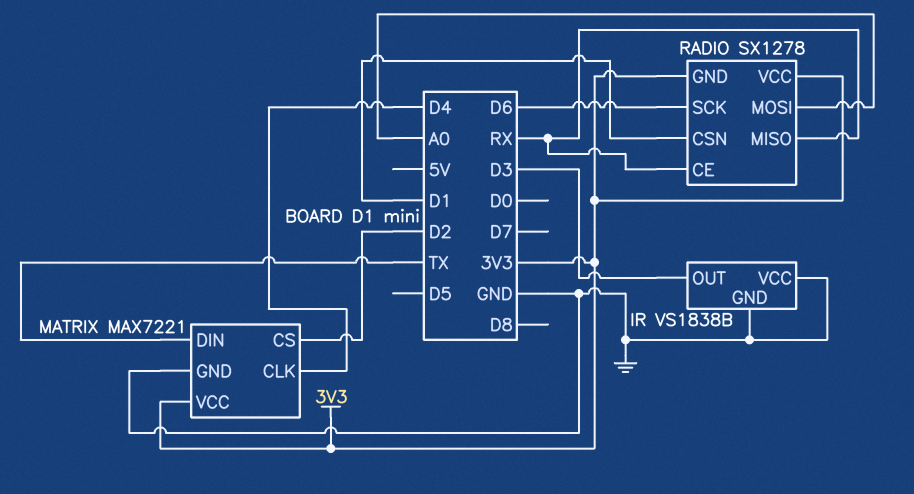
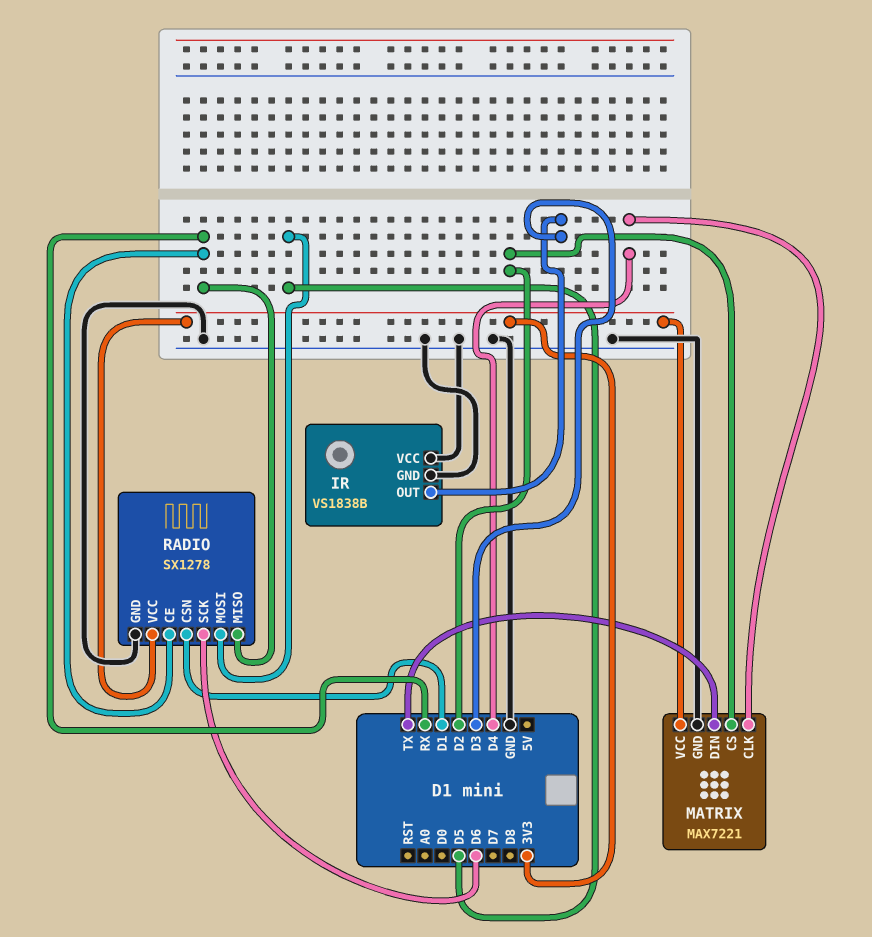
RADIO pin GND: 3V3 -> GND
RADIO pin MOSI: A0 -> D5

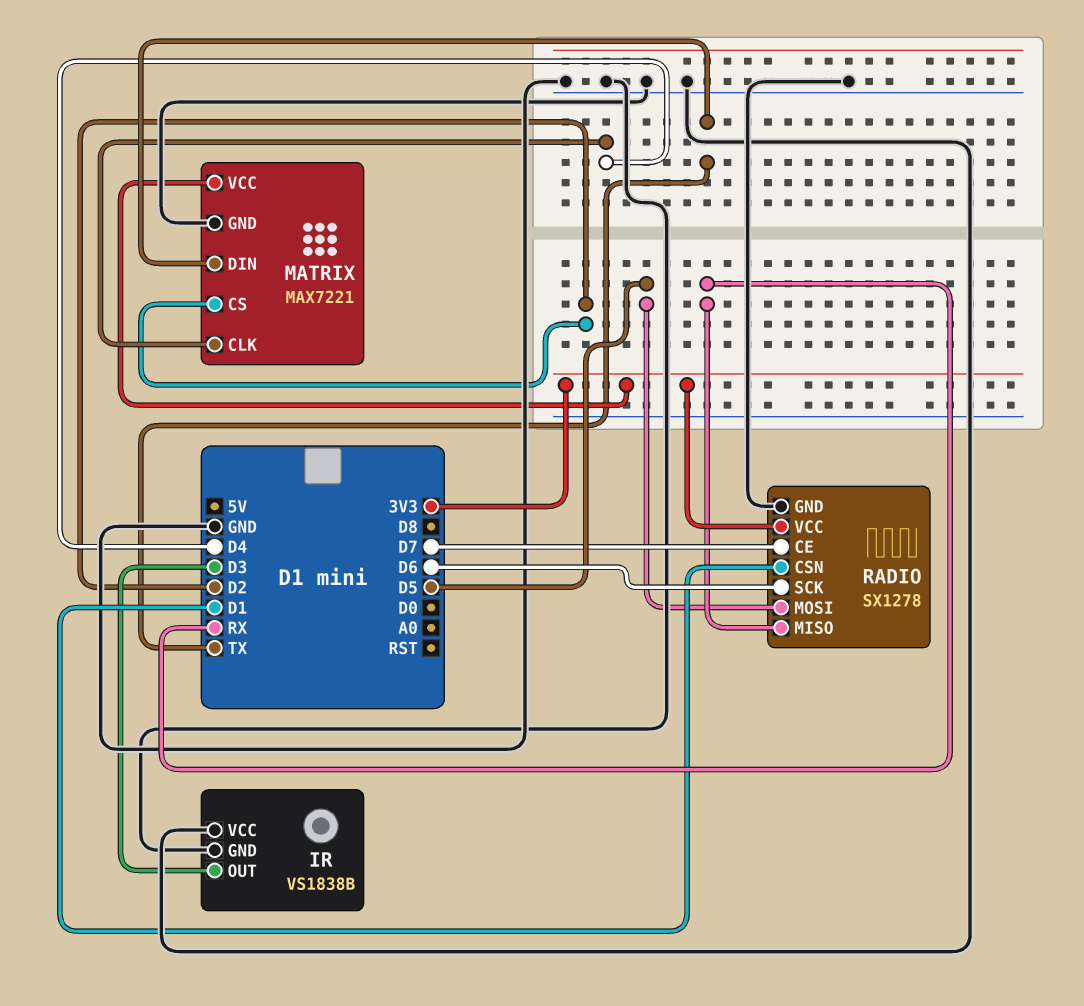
RADIO pin CE: RX -> D7

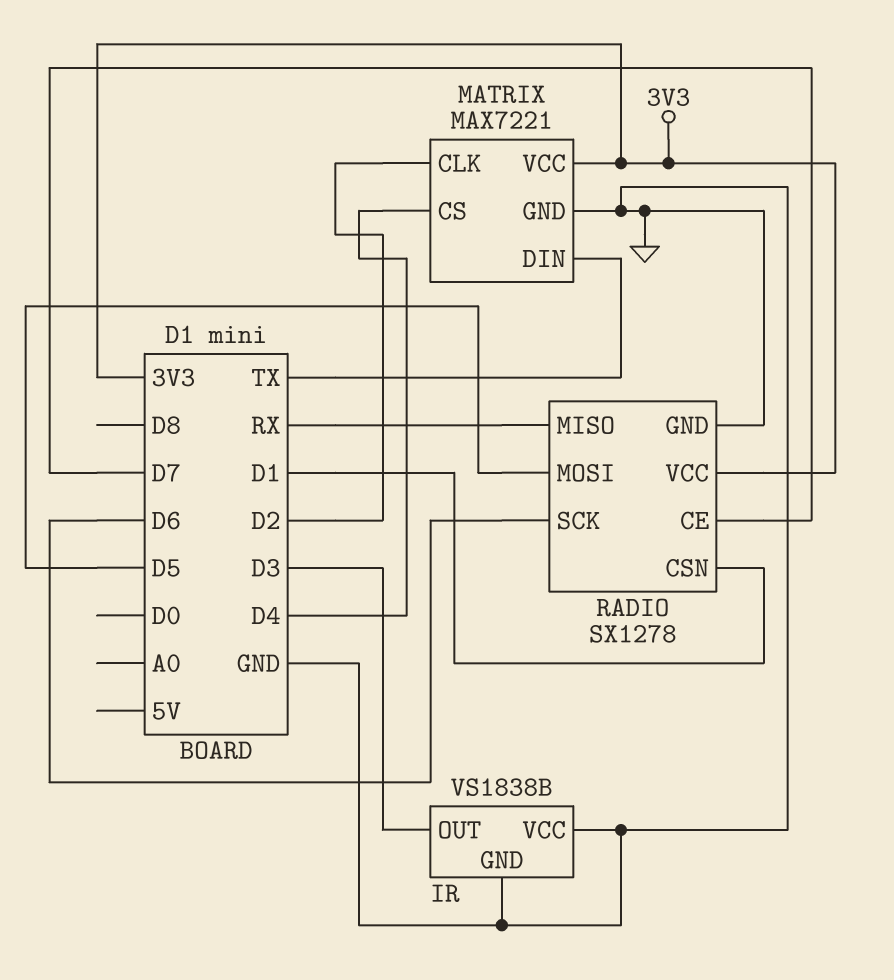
MATRIX pin CLK: D4 -> D2
MATRIX pin CS: D2 -> D4

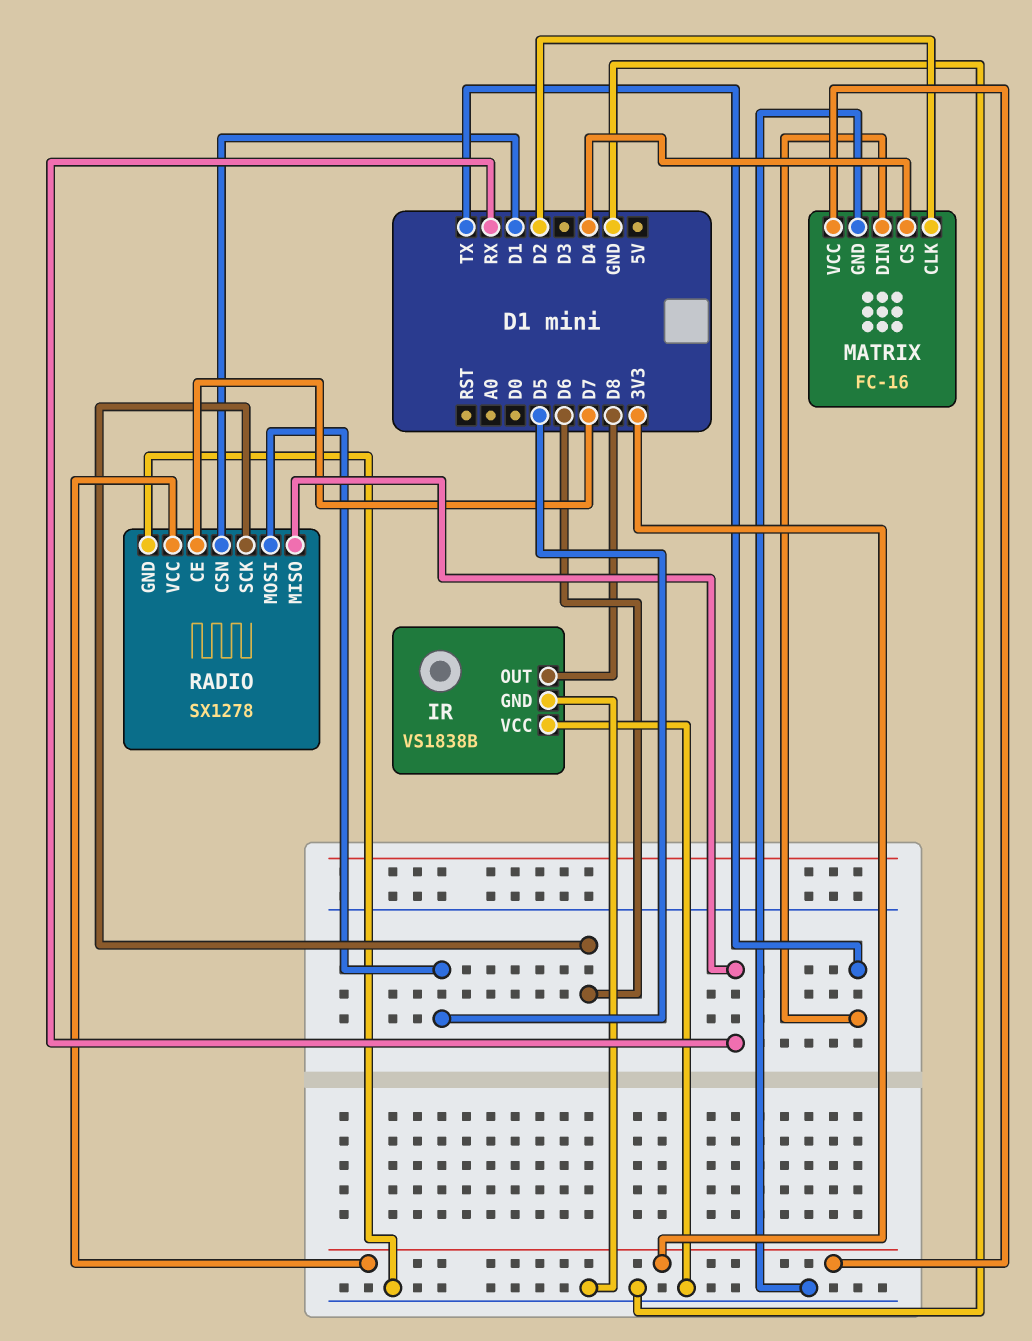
IR pin OUT: D3 -> D8
MATRIX: MAX7221 -> FC-16

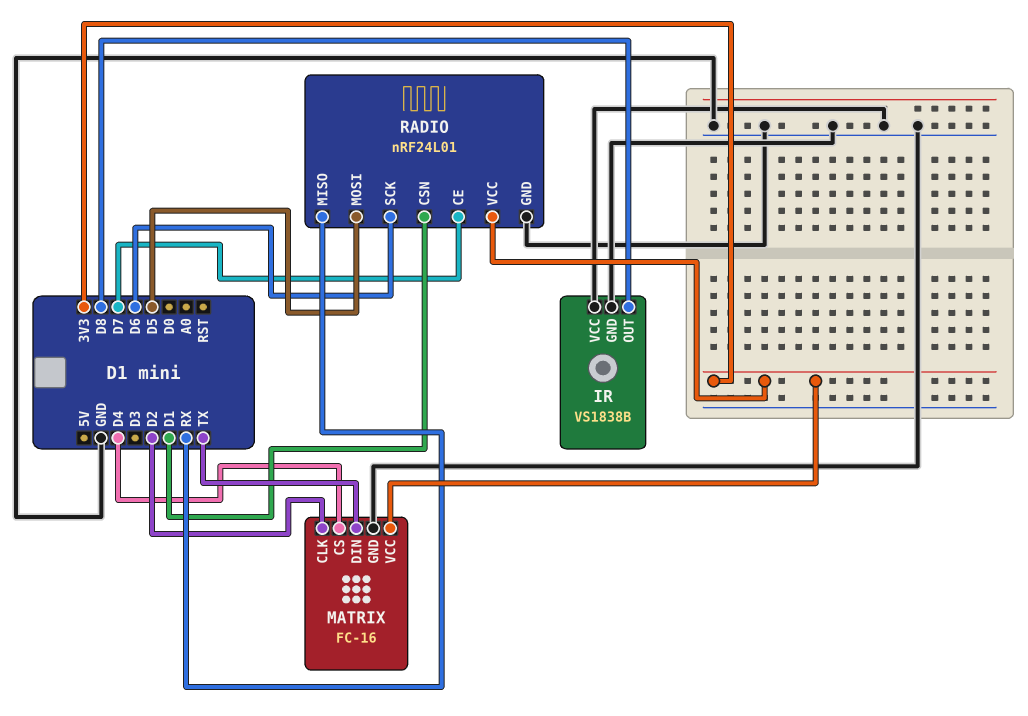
RADIO: SX1278 -> nRF24L01

